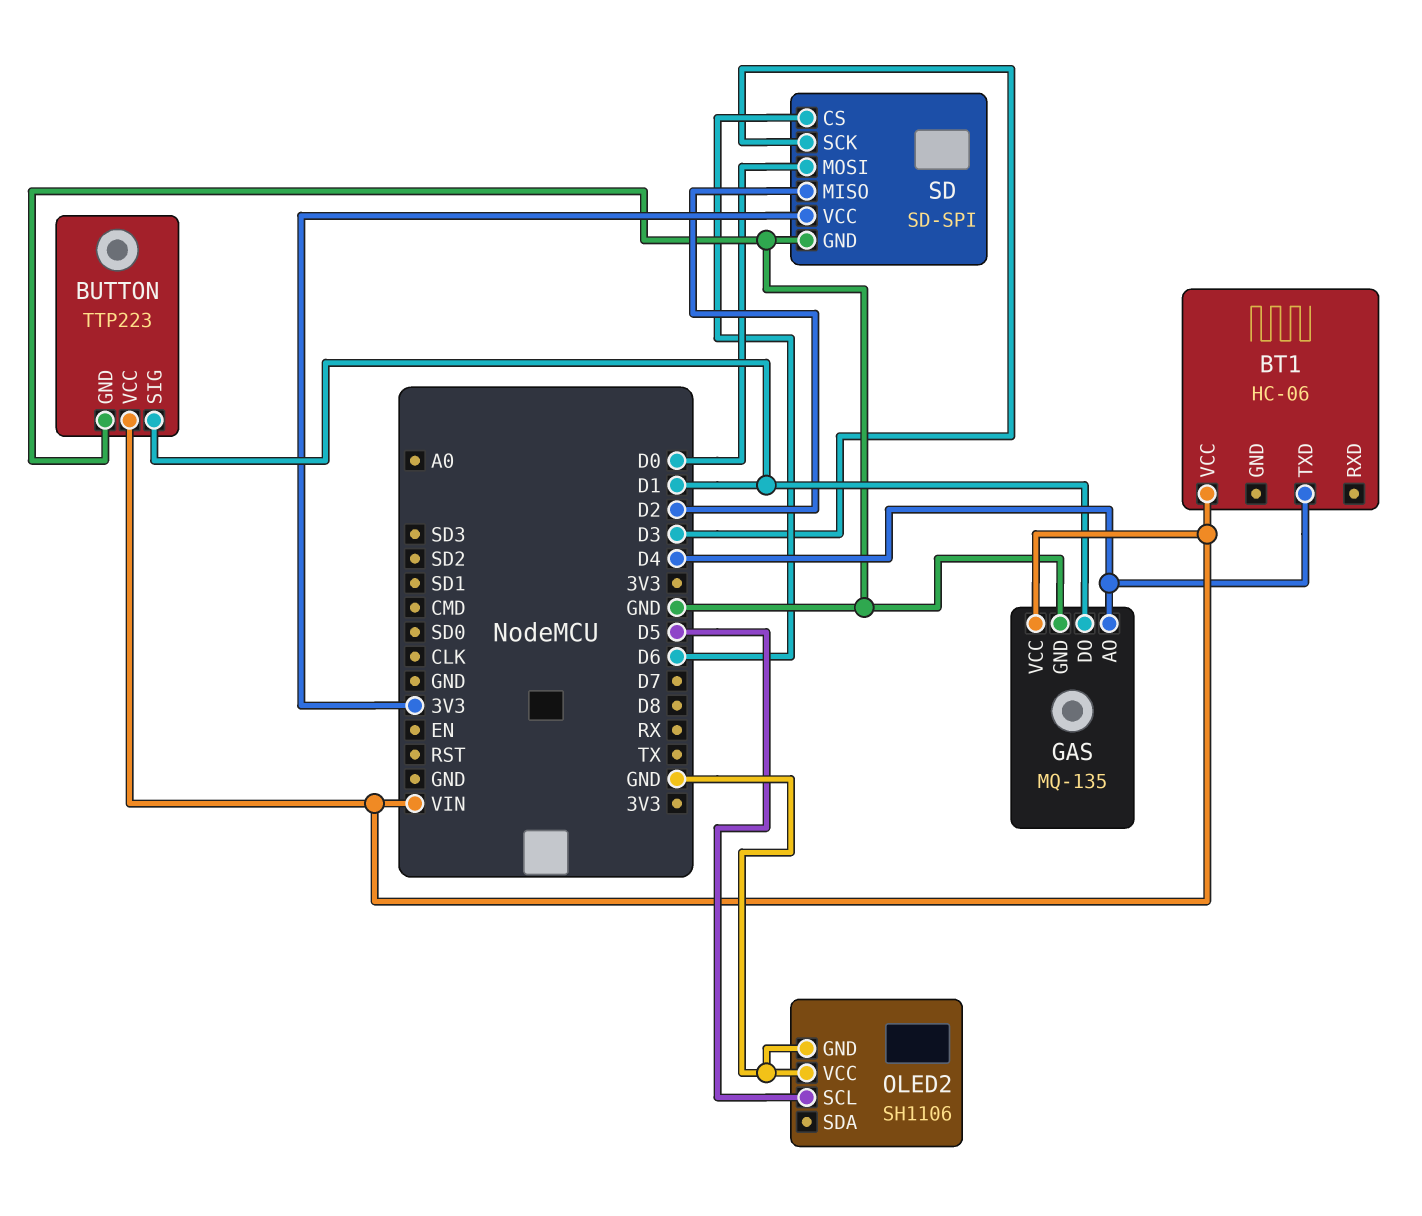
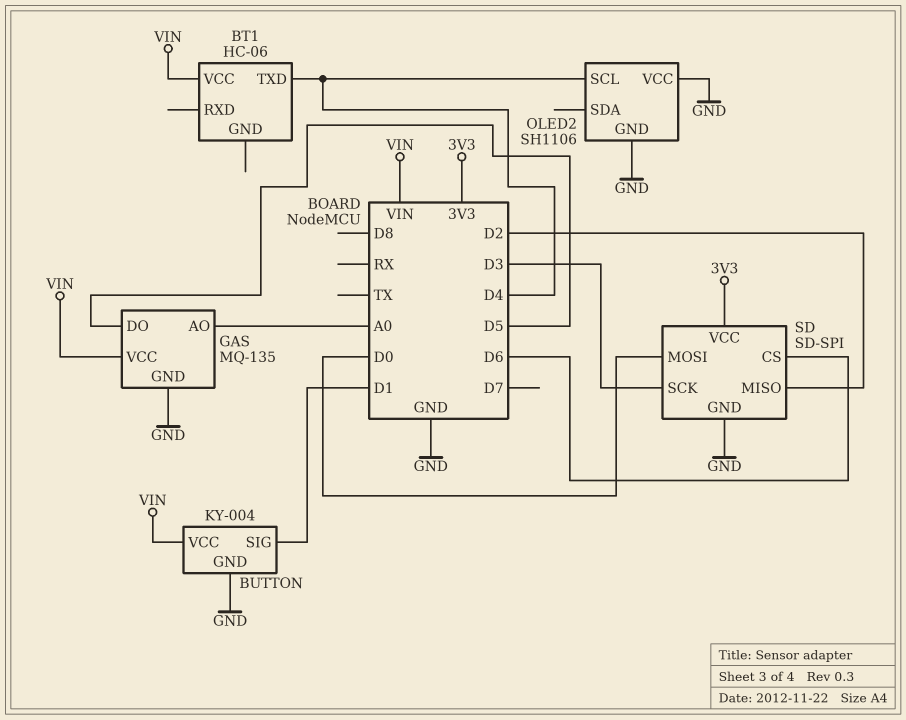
BUTTON: TTP223 -> KY-004
GAS pin AO: D4 -> A0
GAS pin DO: D1 -> D5
OLED2 pin SCL: D5 -> D4

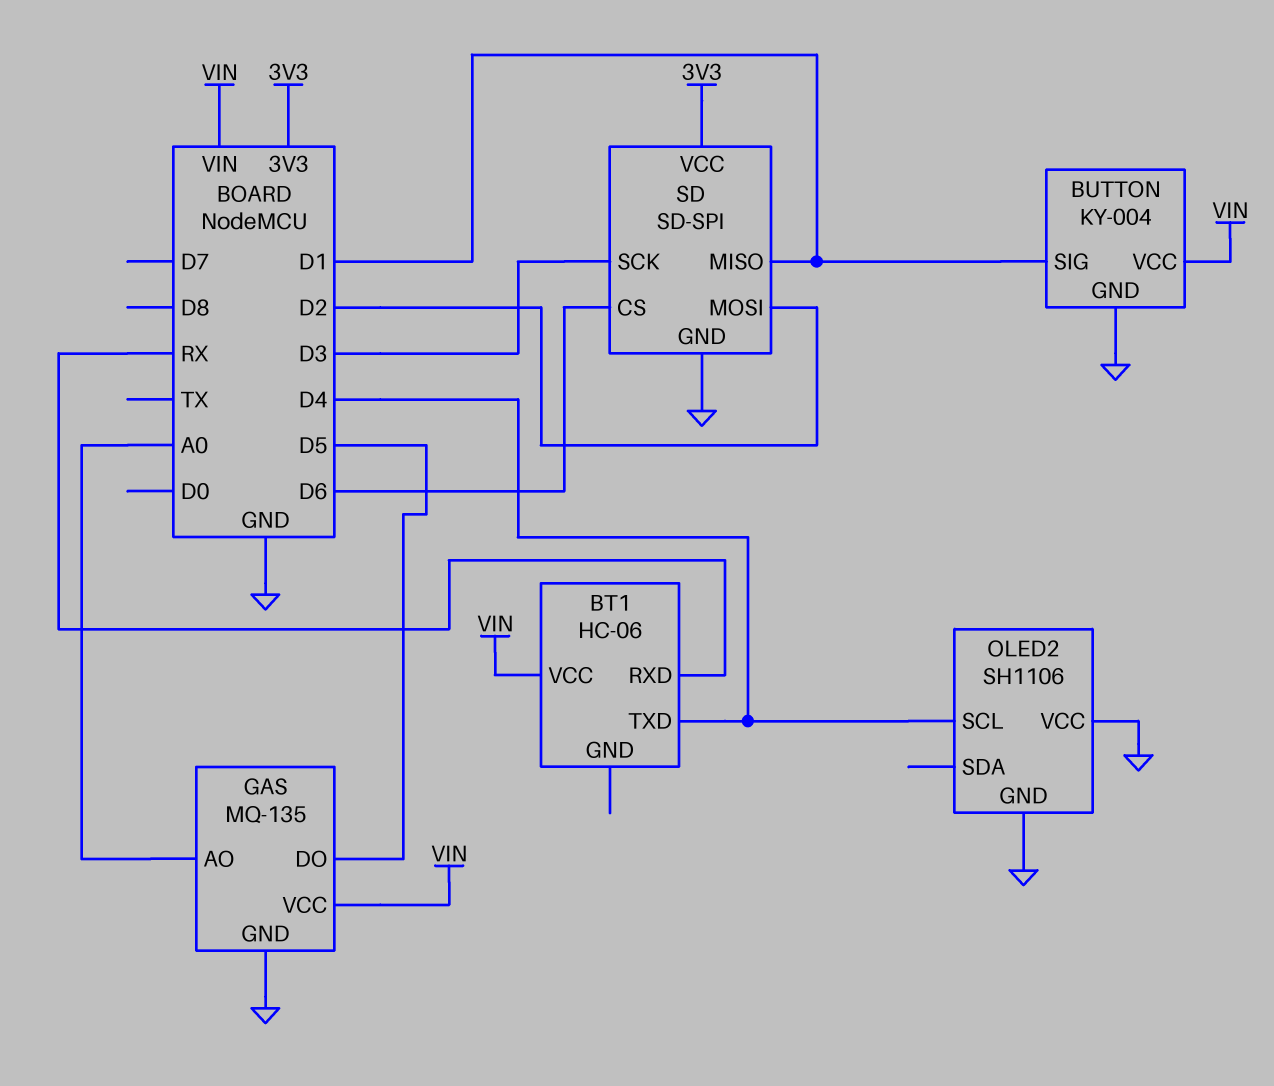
BT1 pin RXD: none -> RX
SD pin MISO: D2 -> D1
SD pin MOSI: D0 -> D2

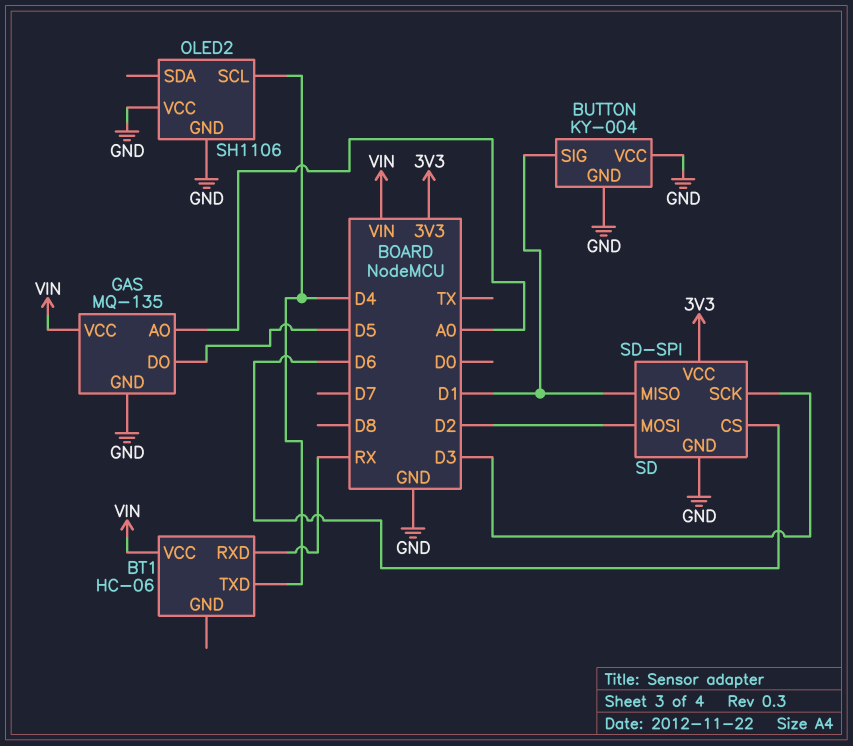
BUTTON pin VCC: VIN -> GND

